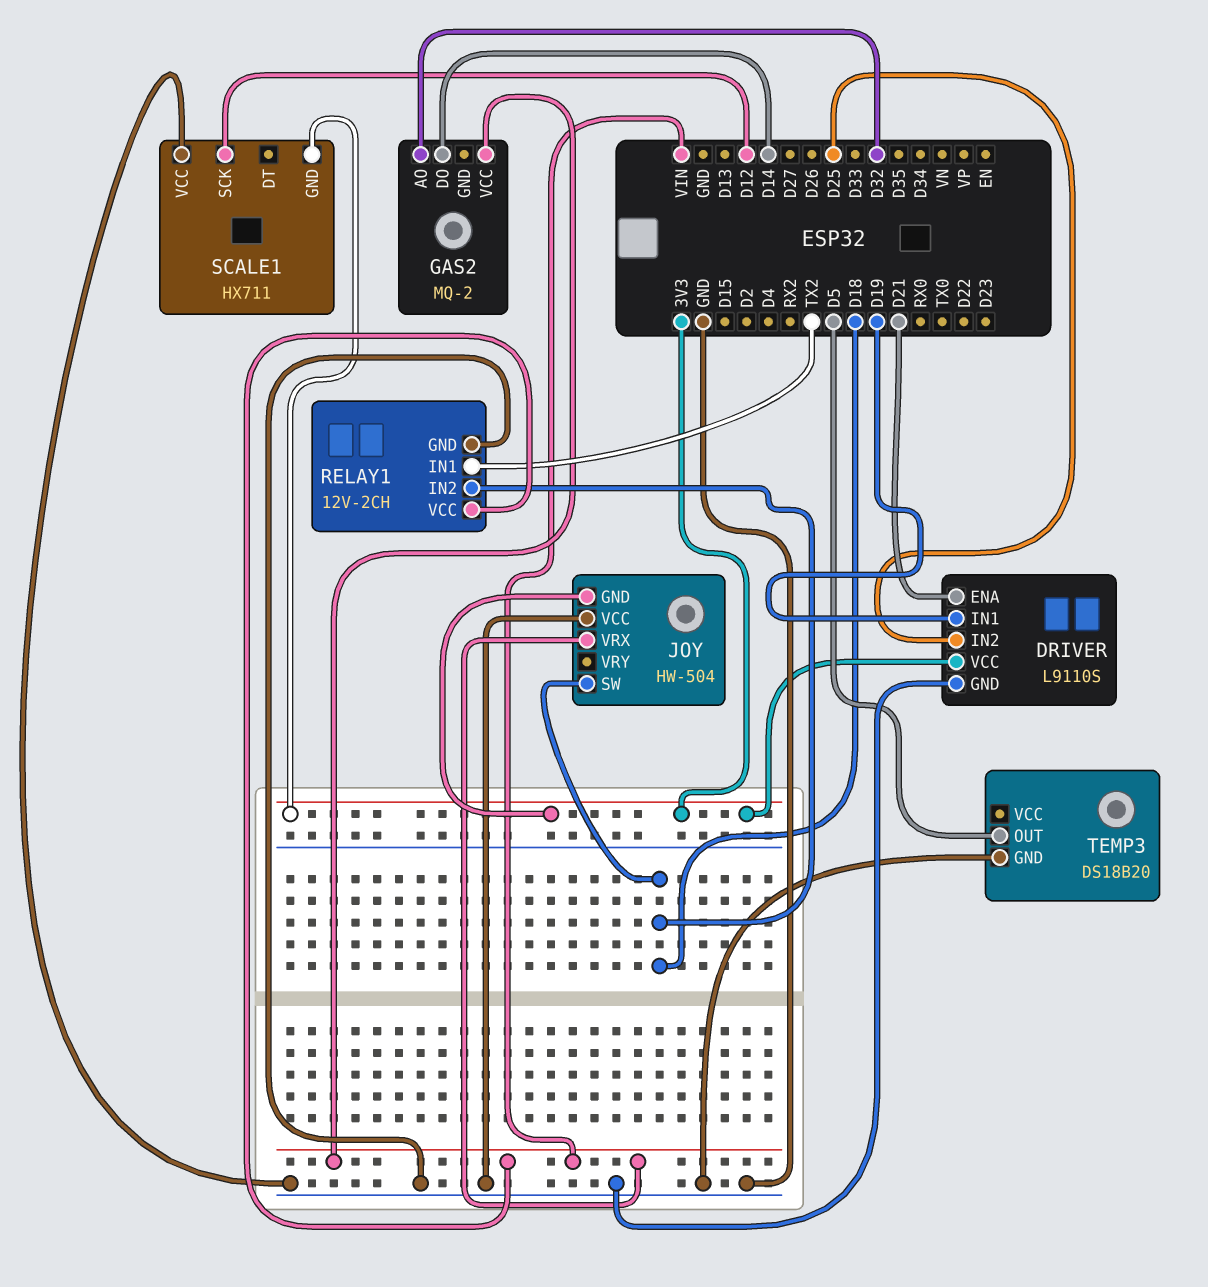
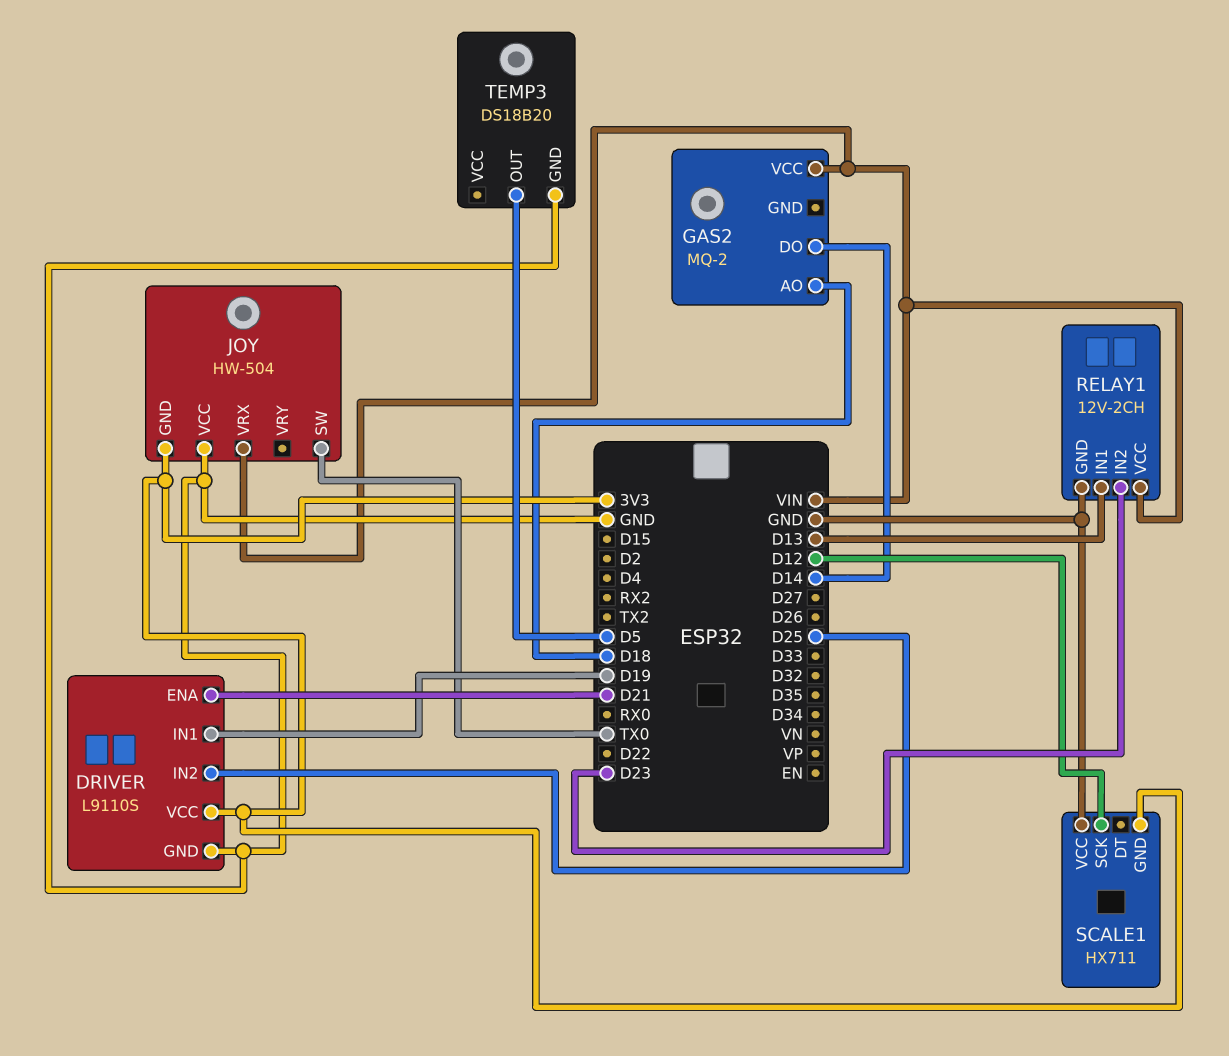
GAS2 pin AO: D32 -> D18
JOY pin SW: D18 -> TX0
RELAY1 pin IN1: TX2 -> D13
RELAY1 pin IN2: D18 -> D23

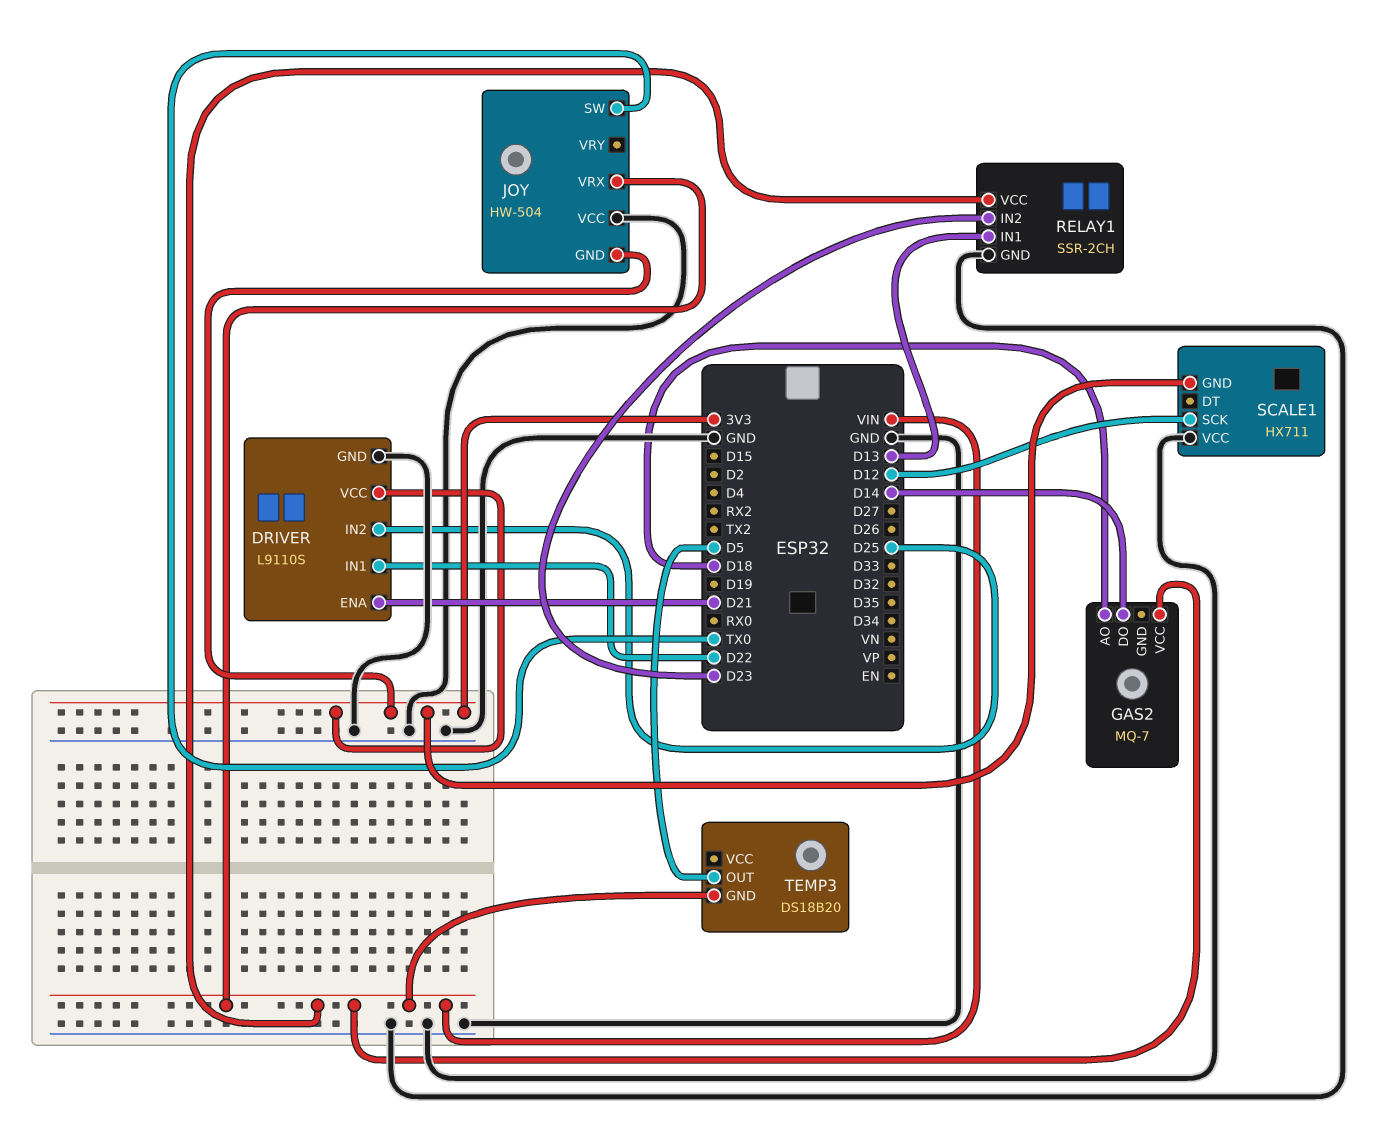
DRIVER pin IN1: D19 -> D22
GAS2: MQ-2 -> MQ-7
RELAY1: 12V-2CH -> SSR-2CH
TEMP3 pin GND: GND -> VIN

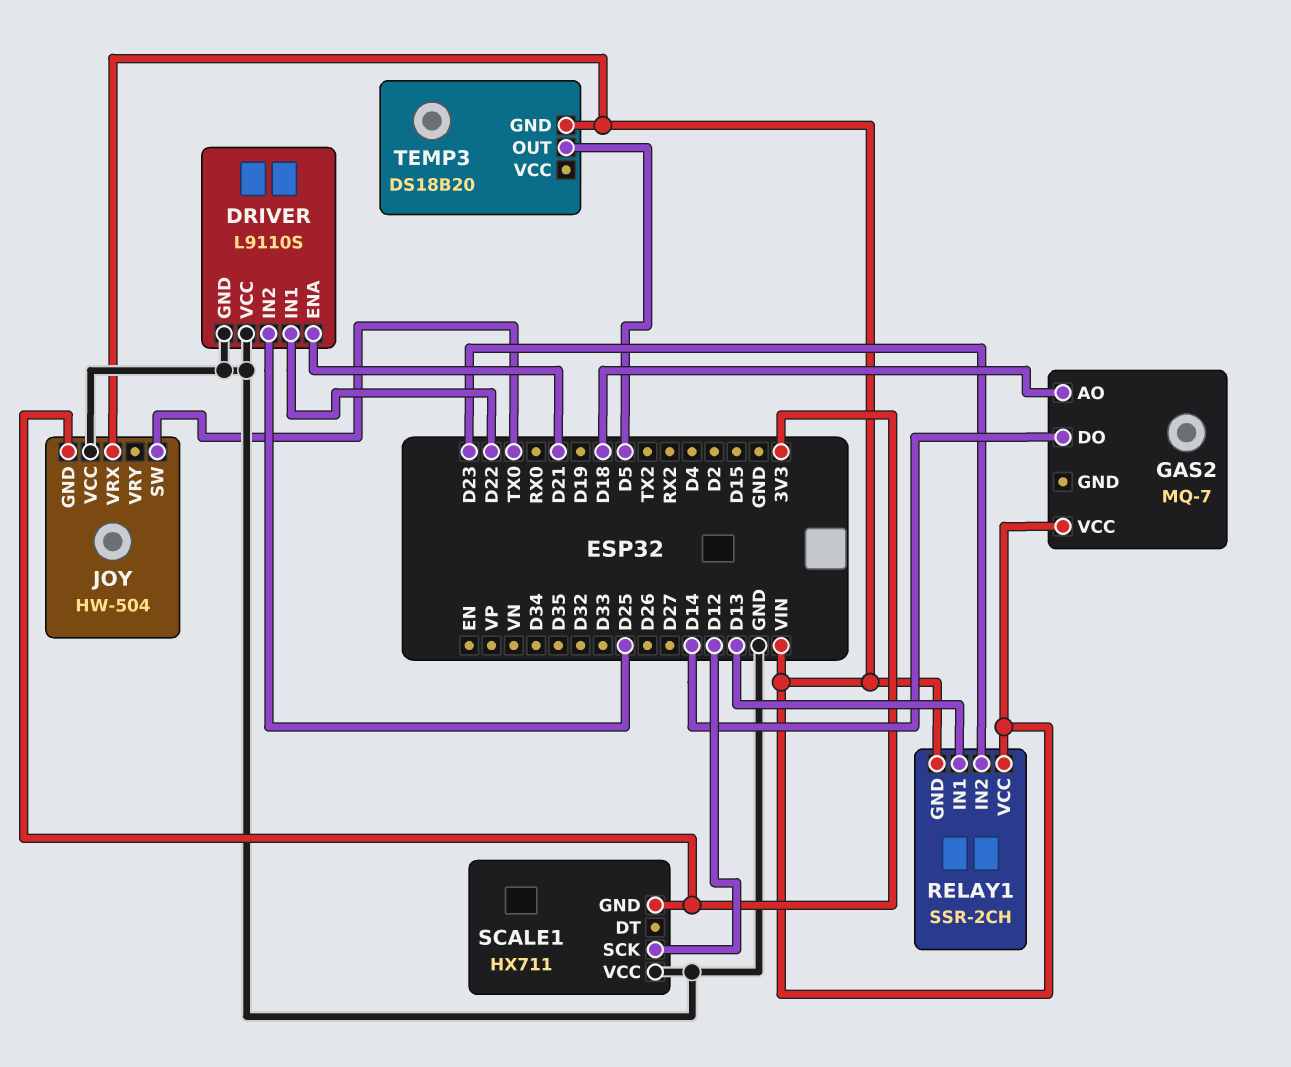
DRIVER pin VCC: 3V3 -> GND
RELAY1 pin GND: GND -> VIN

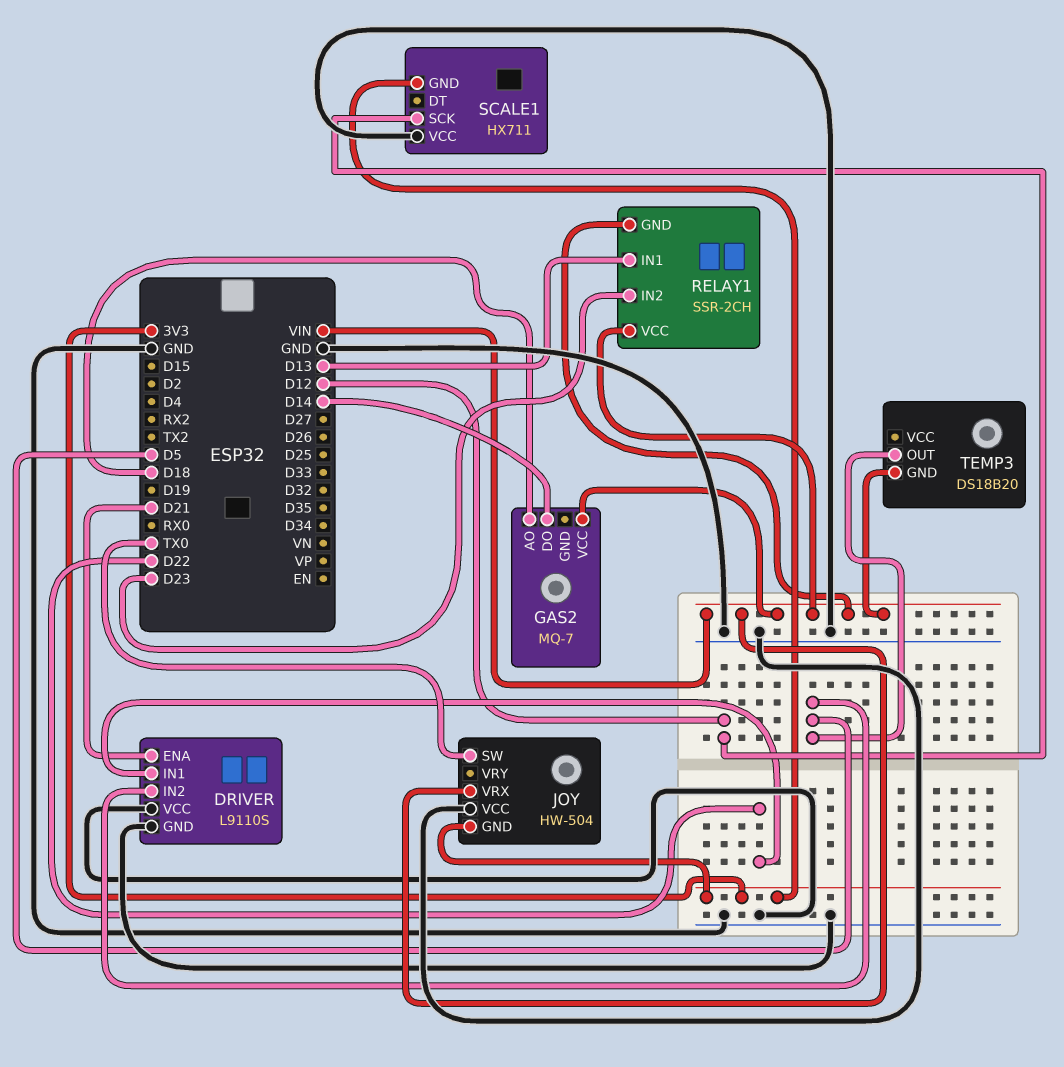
DRIVER pin IN2: D25 -> D5

